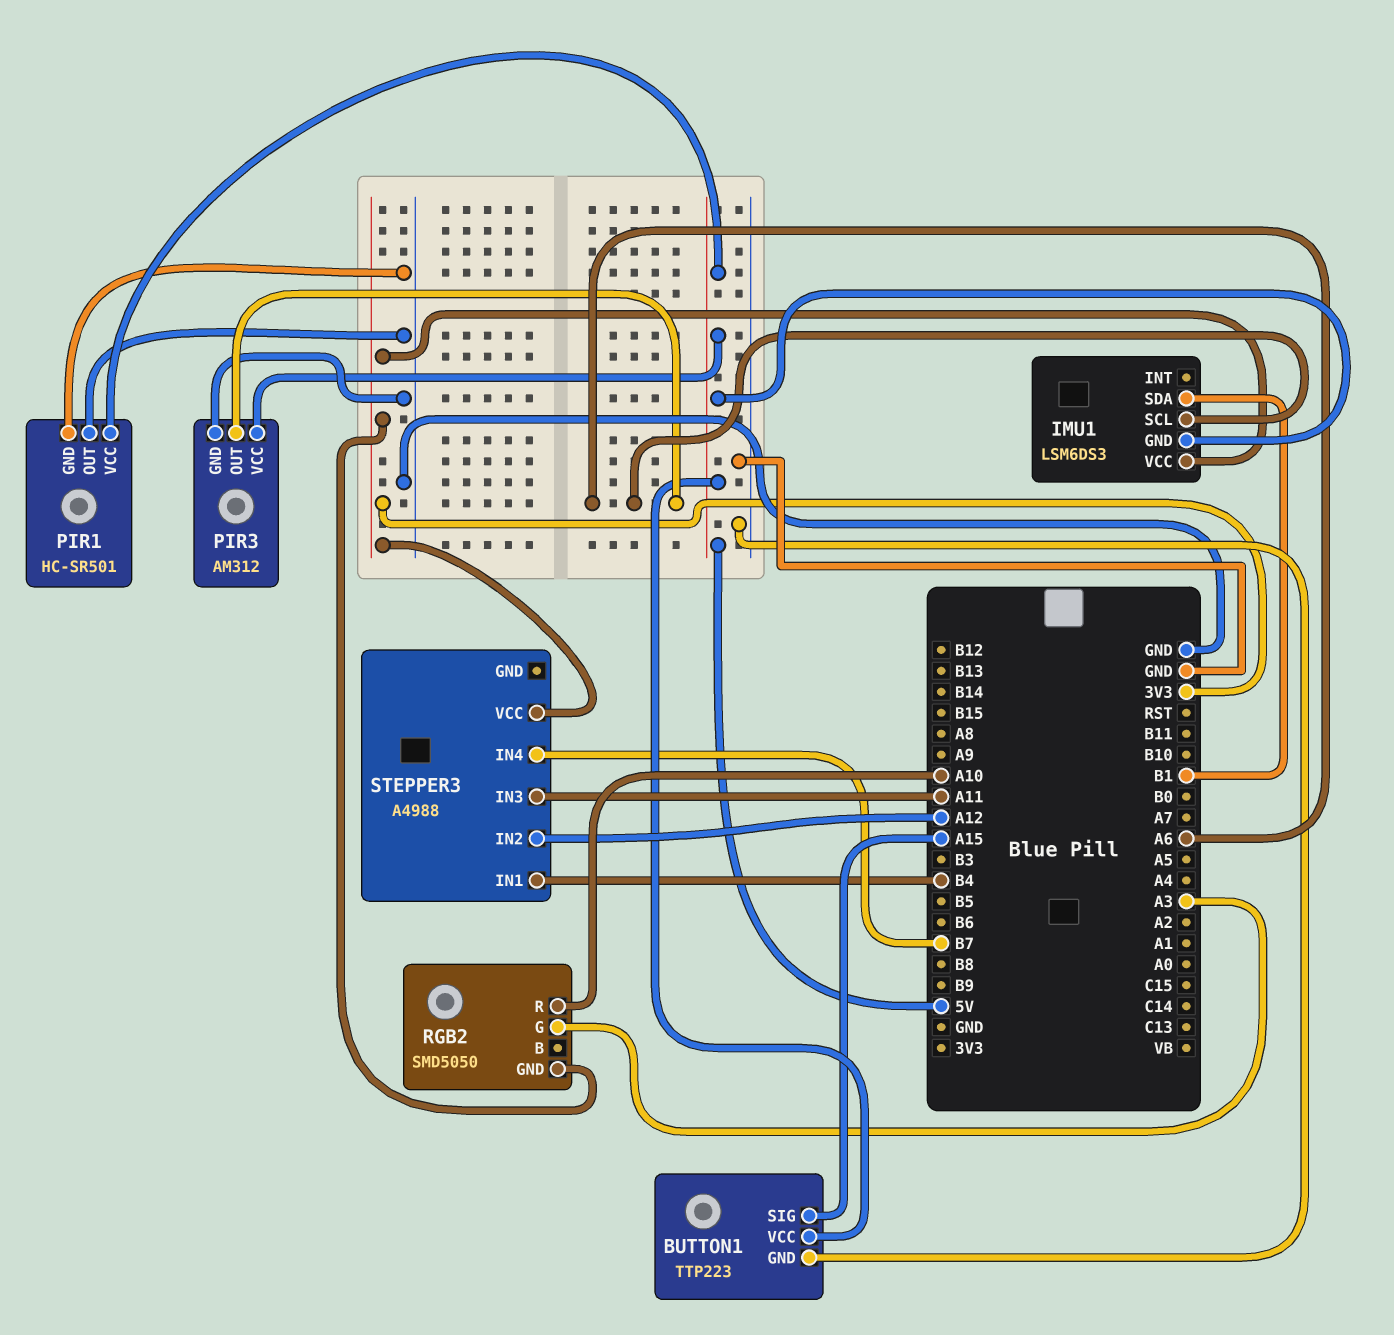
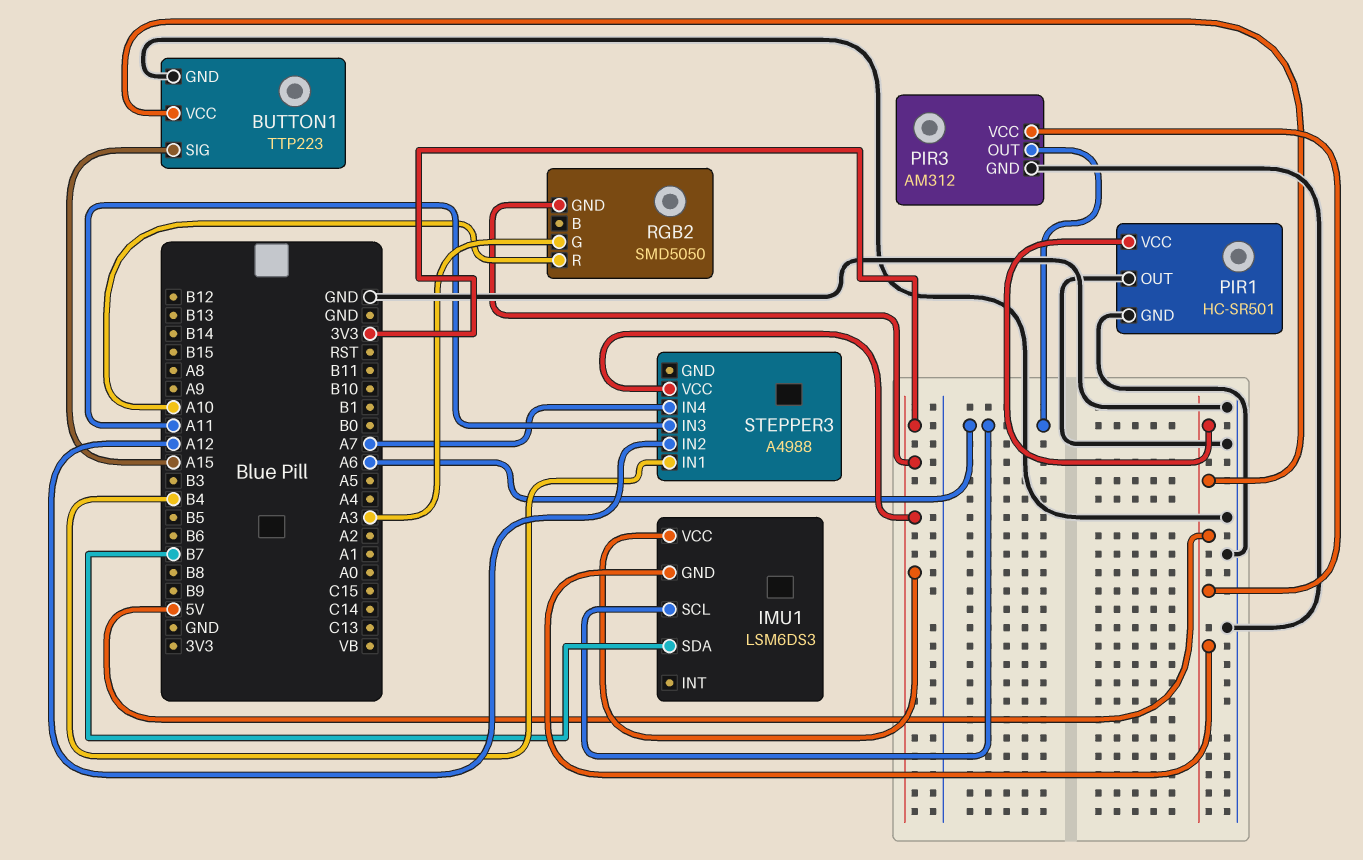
IMU1 pin SDA: B1 -> B7
STEPPER3 pin IN4: B7 -> A7

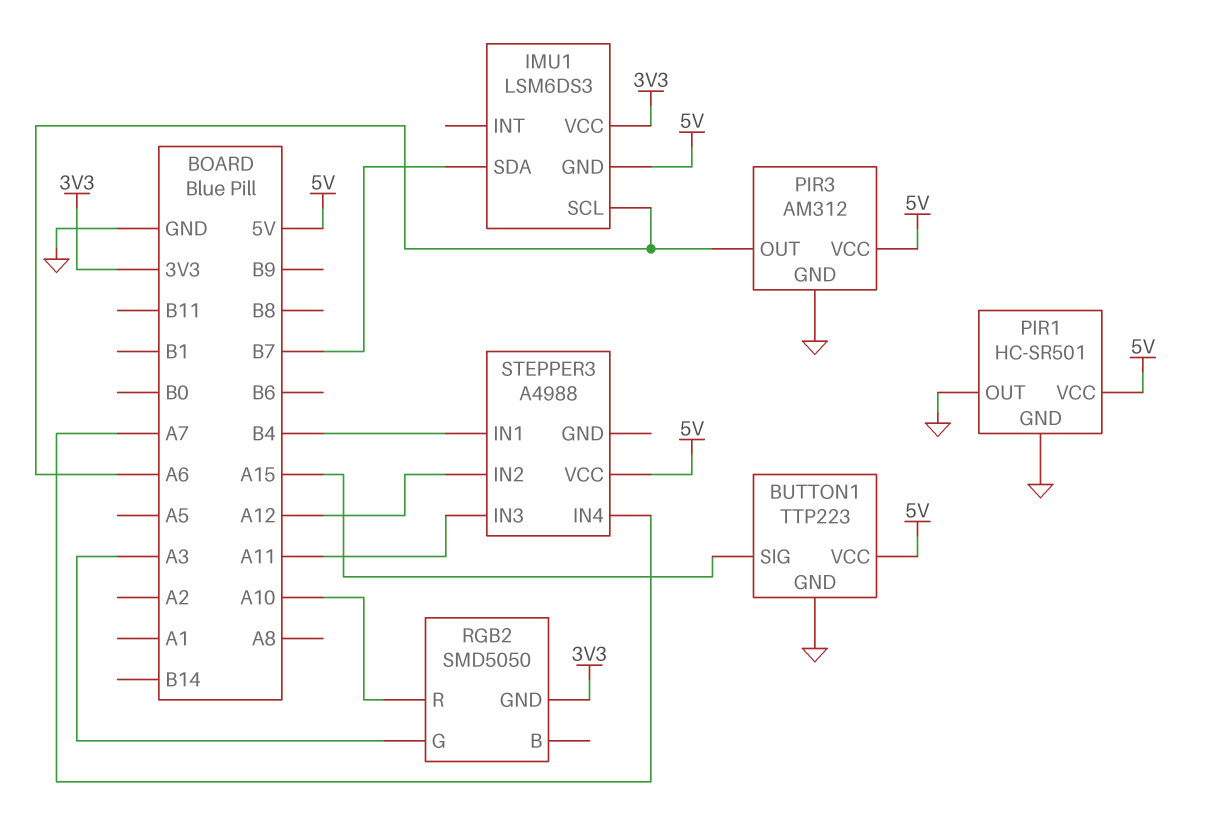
STEPPER3 pin VCC: 3V3 -> 5V

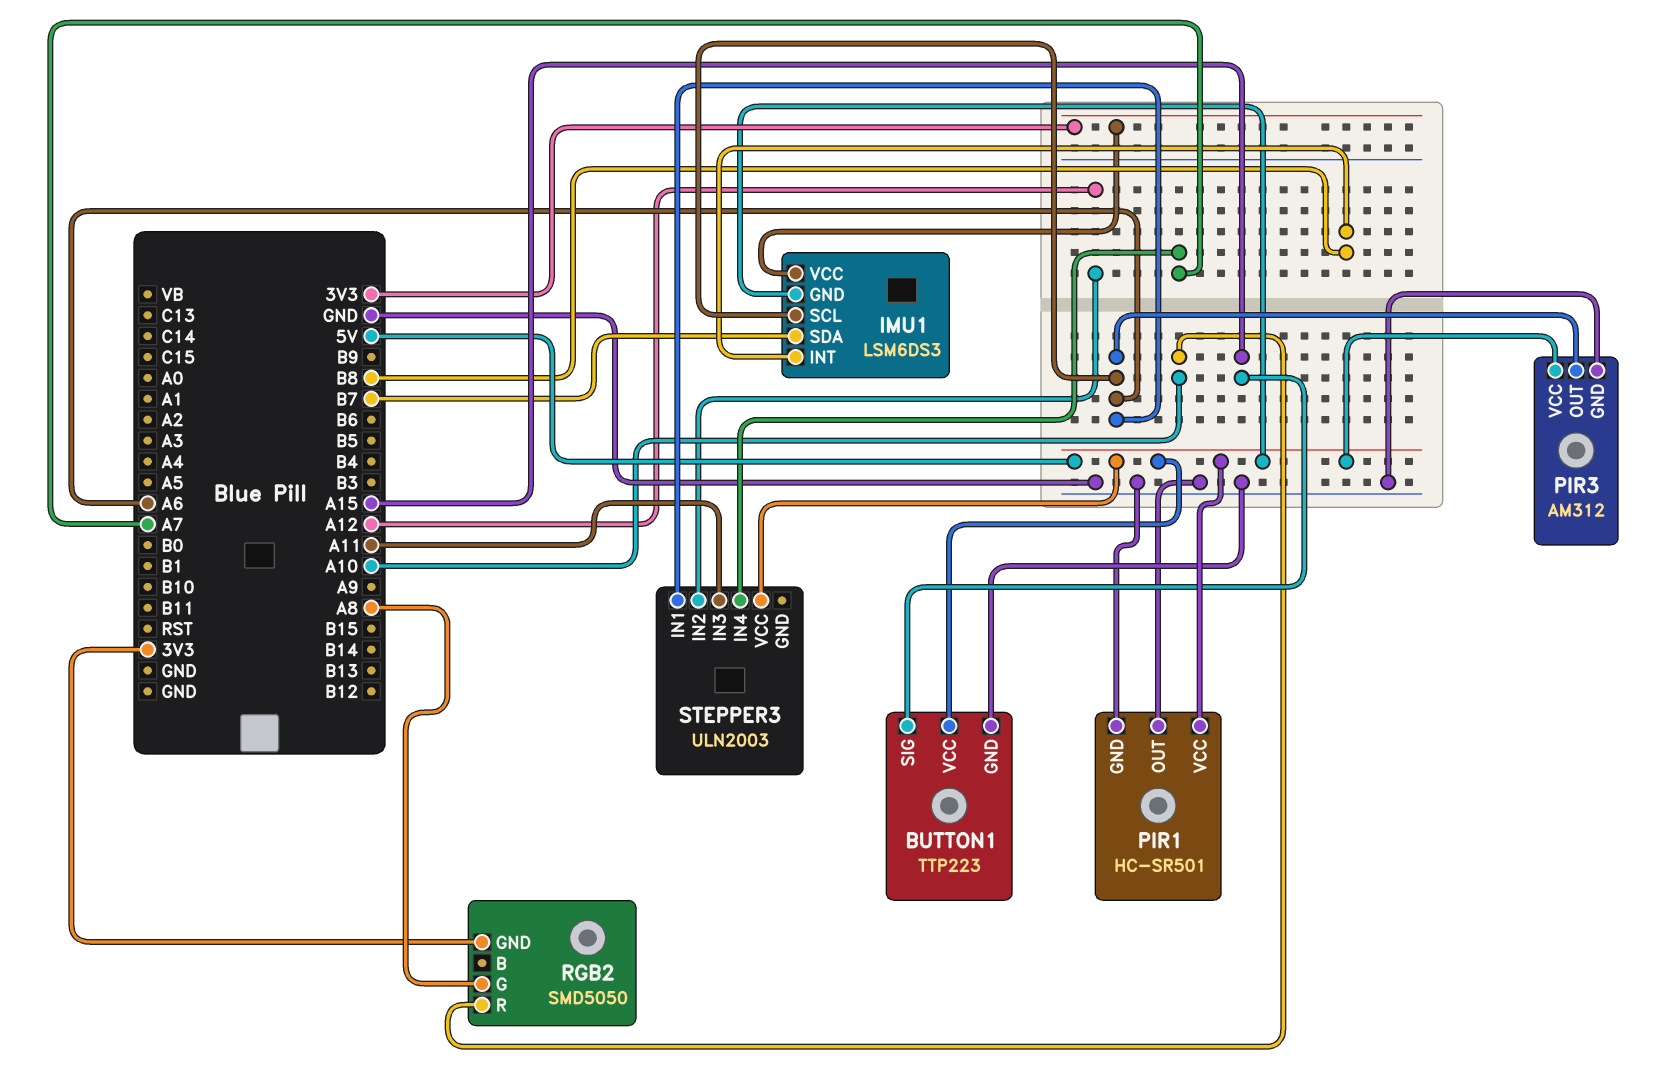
IMU1 pin INT: none -> B8
RGB2 pin G: A3 -> A8
STEPPER3: A4988 -> ULN2003
STEPPER3 pin IN1: B4 -> A6

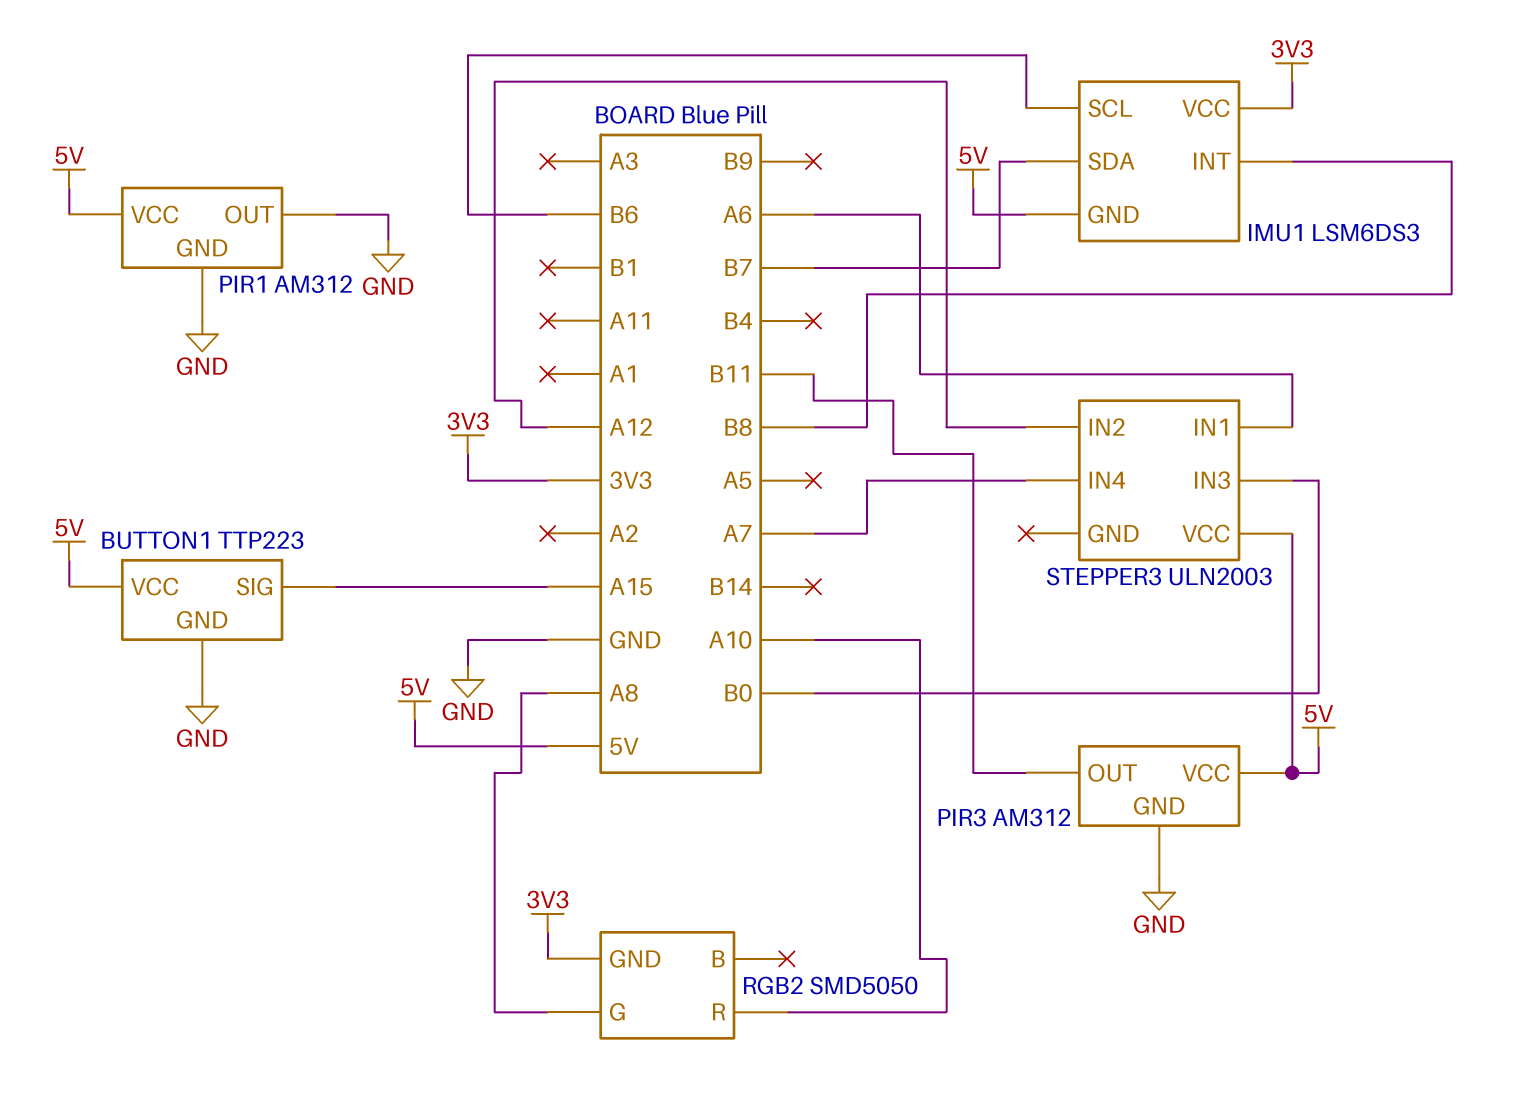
IMU1 pin SCL: A6 -> B6
PIR1: HC-SR501 -> AM312
PIR3 pin OUT: A6 -> B11
STEPPER3 pin IN3: A11 -> B0

